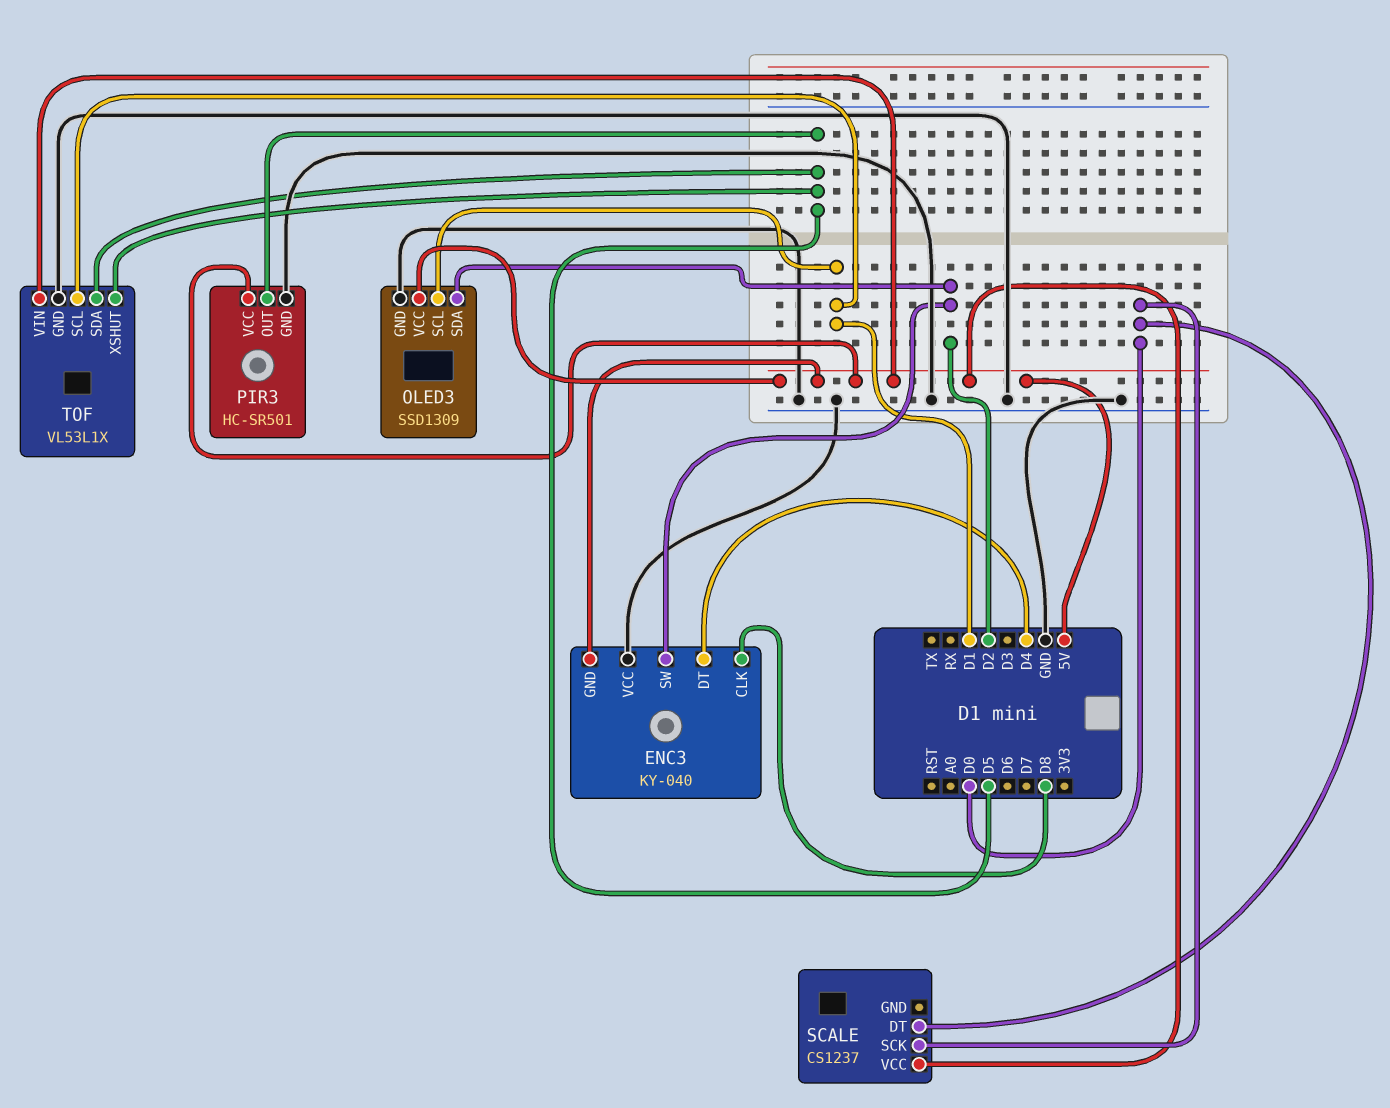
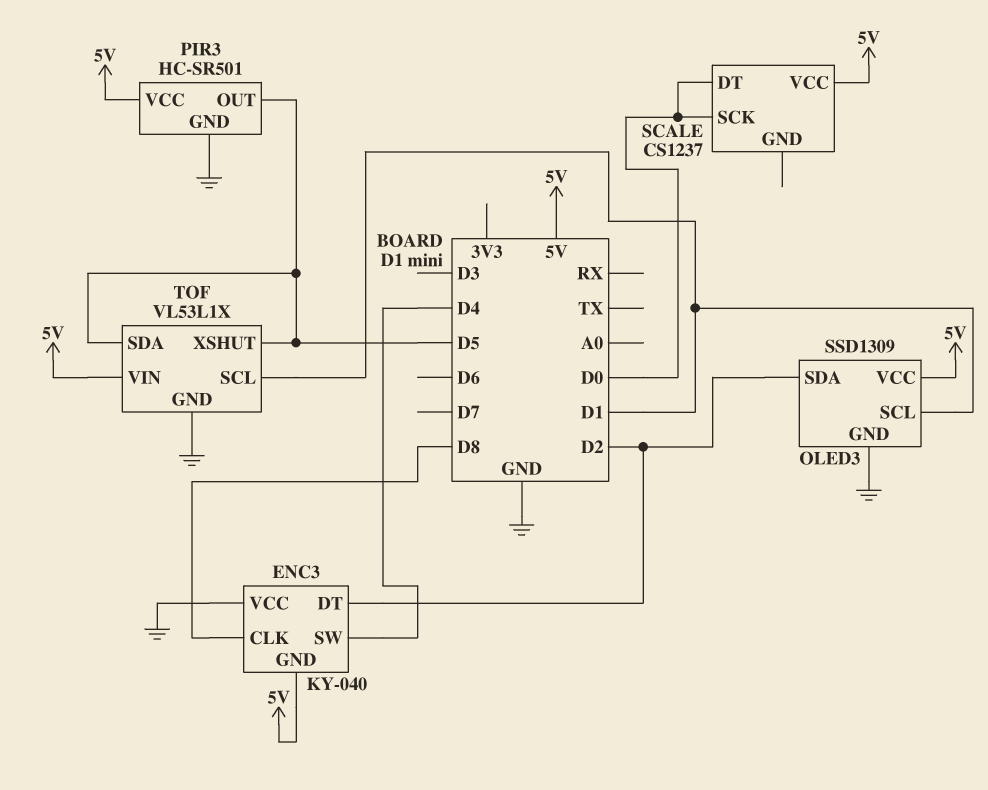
ENC3 pin DT: D4 -> D2
ENC3 pin SW: D2 -> D4

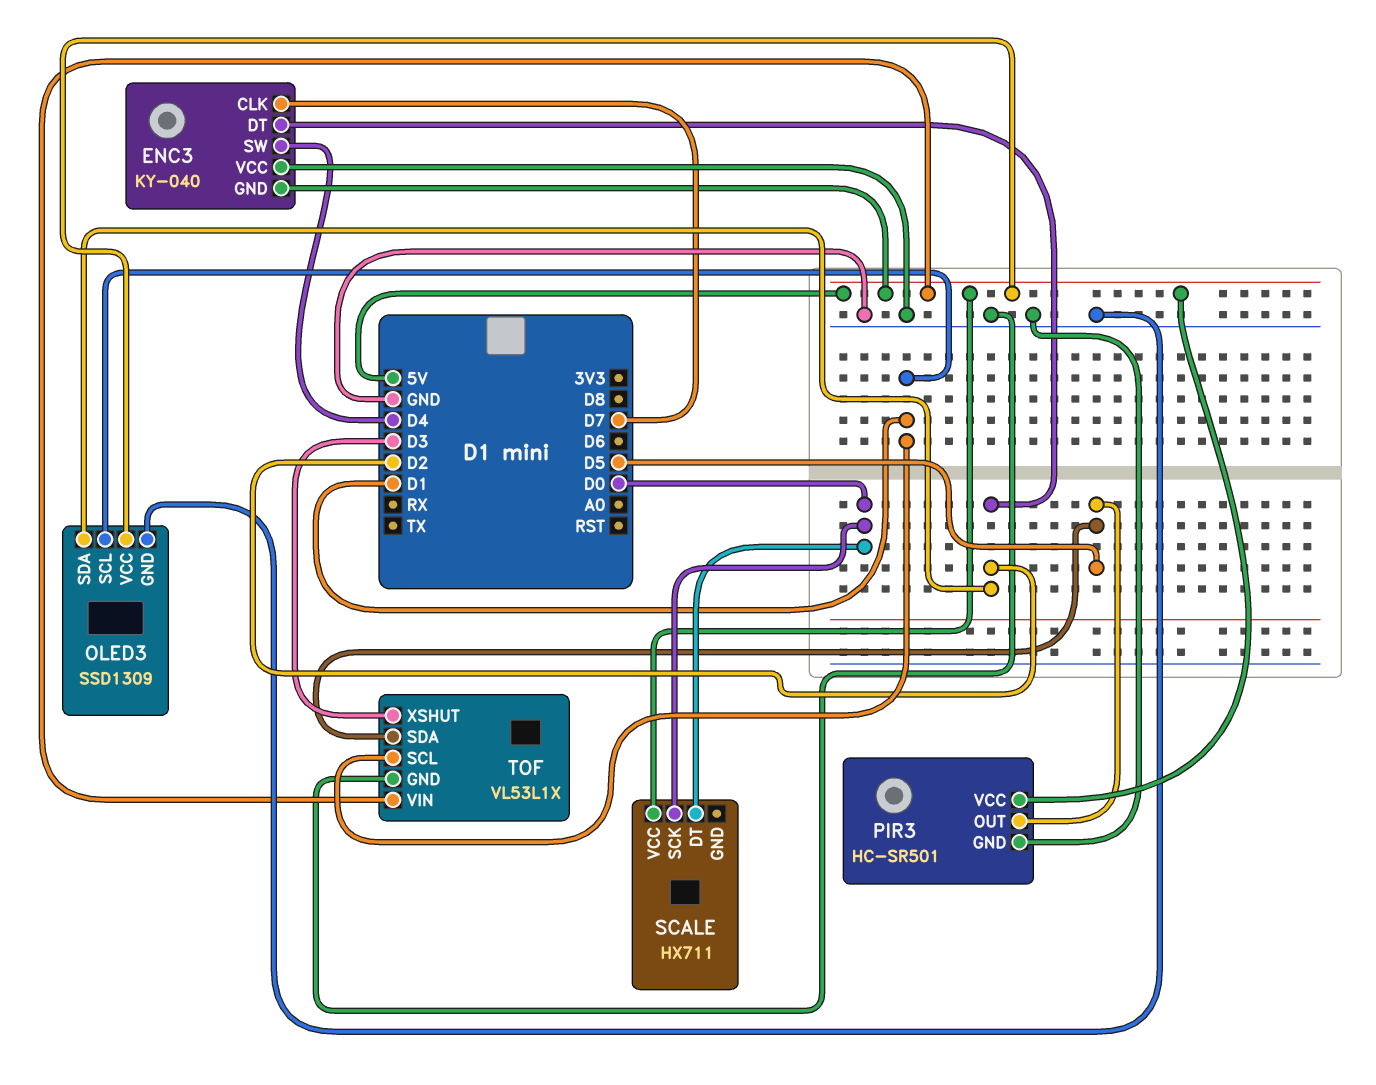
ENC3 pin CLK: D8 -> D7
SCALE: CS1237 -> HX711
TOF pin XSHUT: D5 -> D3

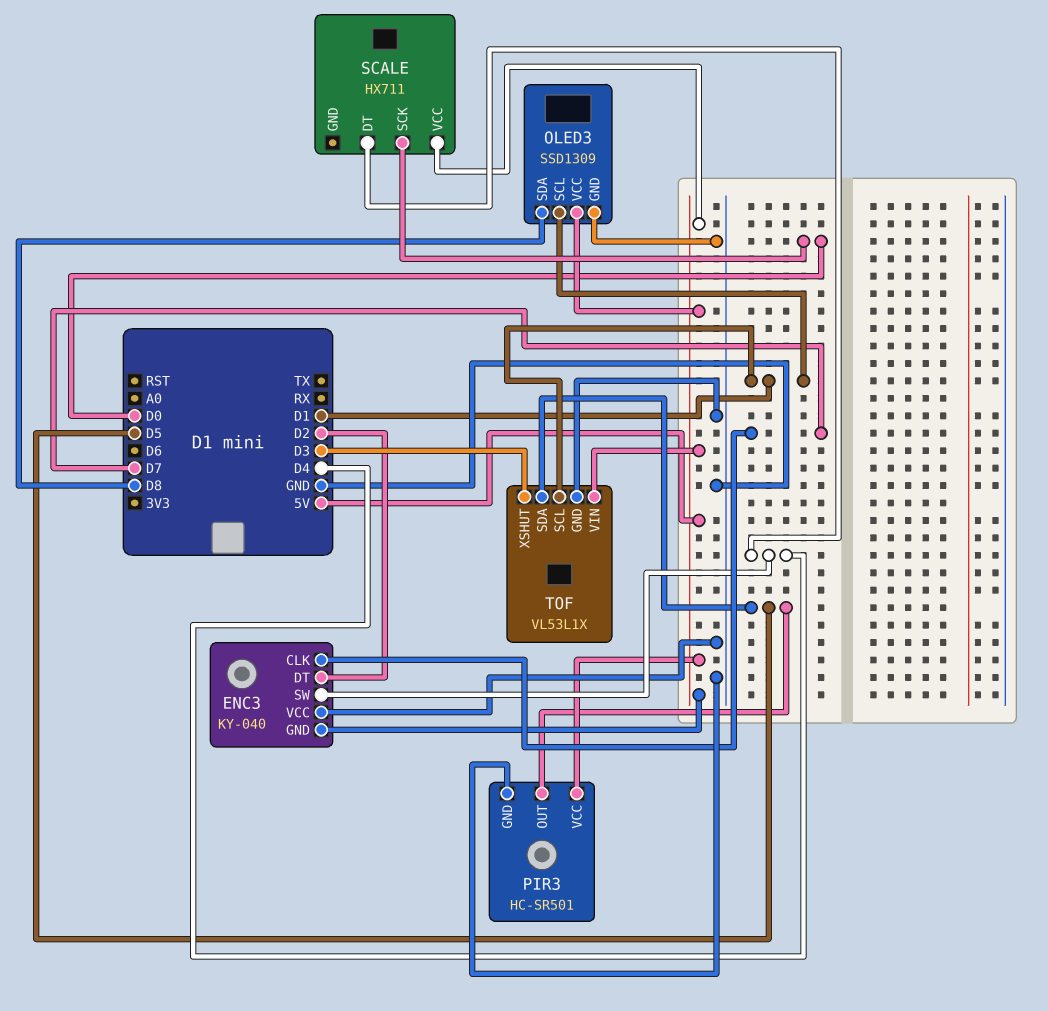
OLED3 pin SDA: D2 -> D8
SCALE pin DT: D0 -> D4

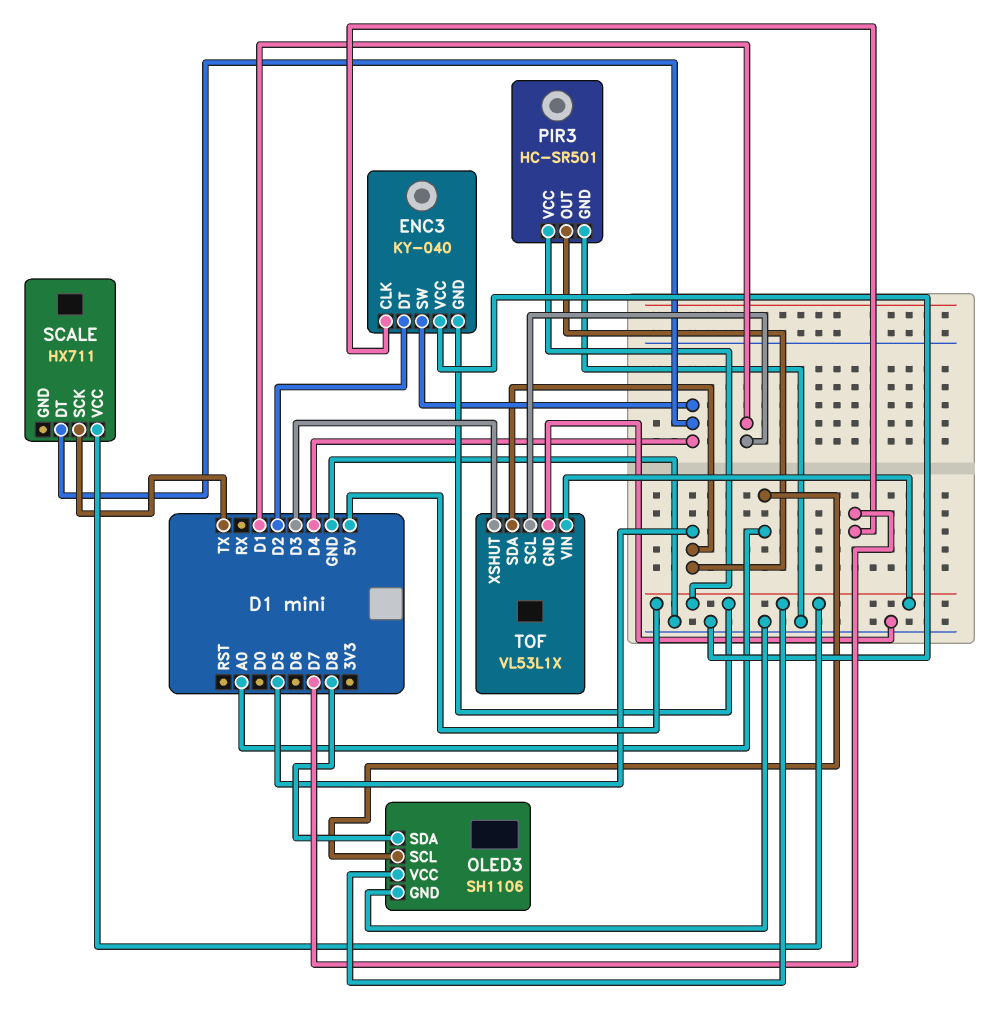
OLED3: SSD1309 -> SH1106
OLED3 pin SCL: D1 -> A0
SCALE pin SCK: D0 -> TX

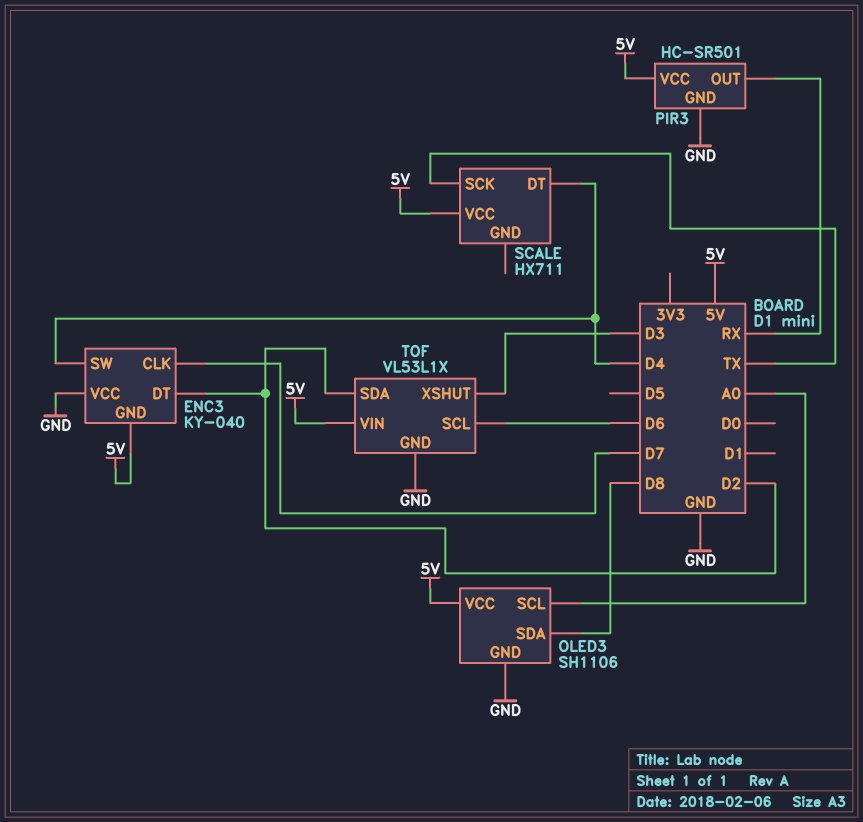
PIR3 pin OUT: D5 -> RX
TOF pin SCL: D1 -> D6
TOF pin SDA: D5 -> D2

